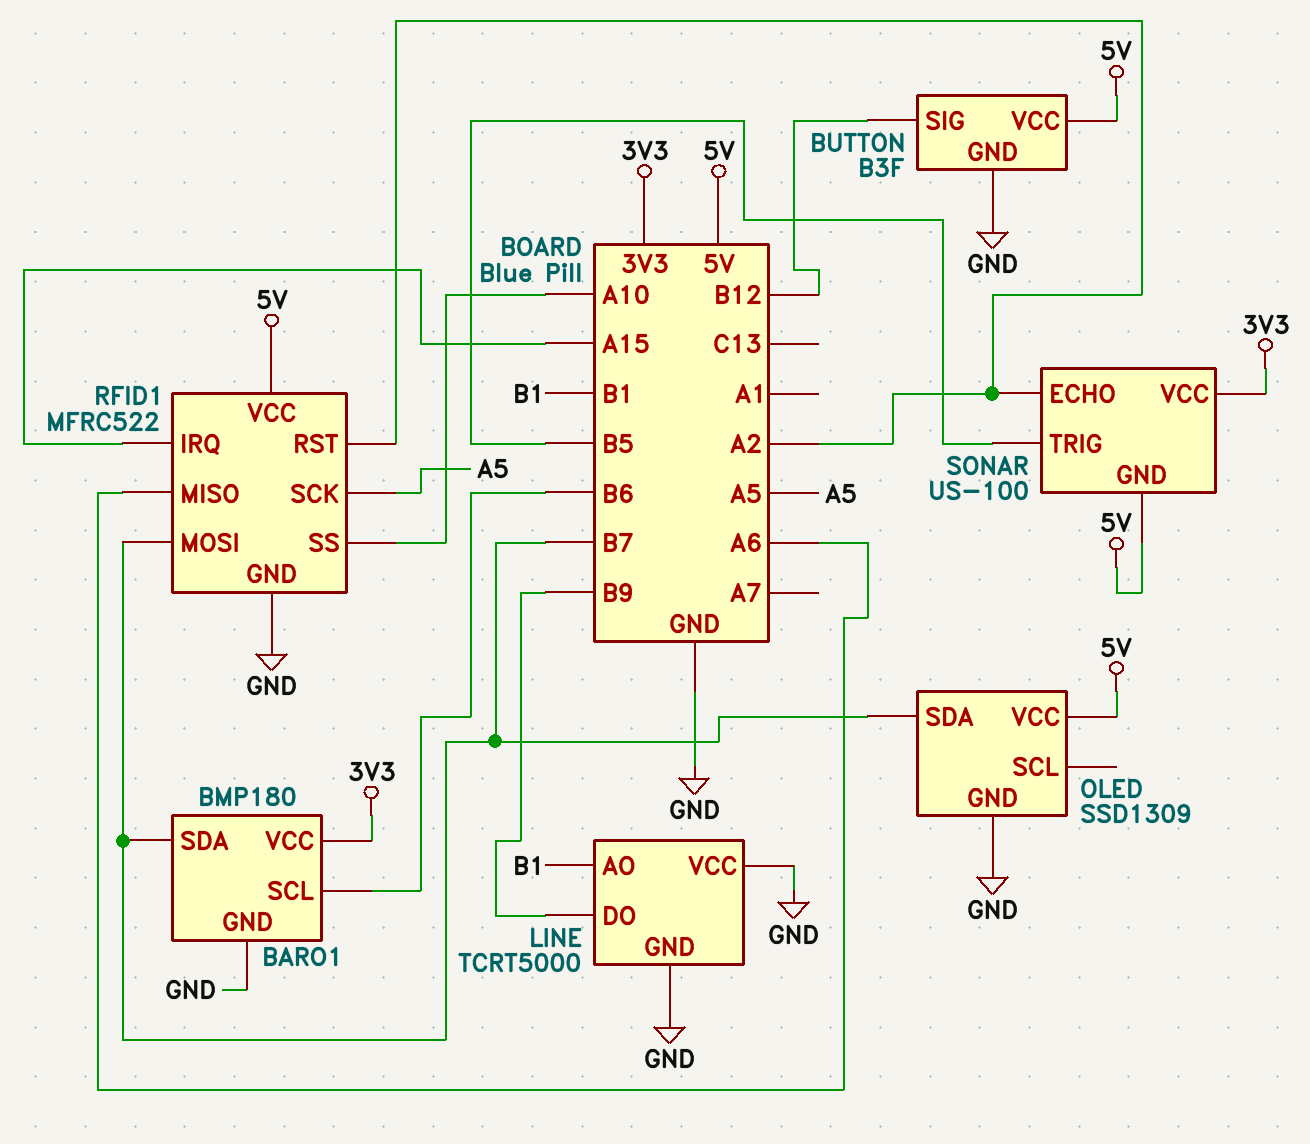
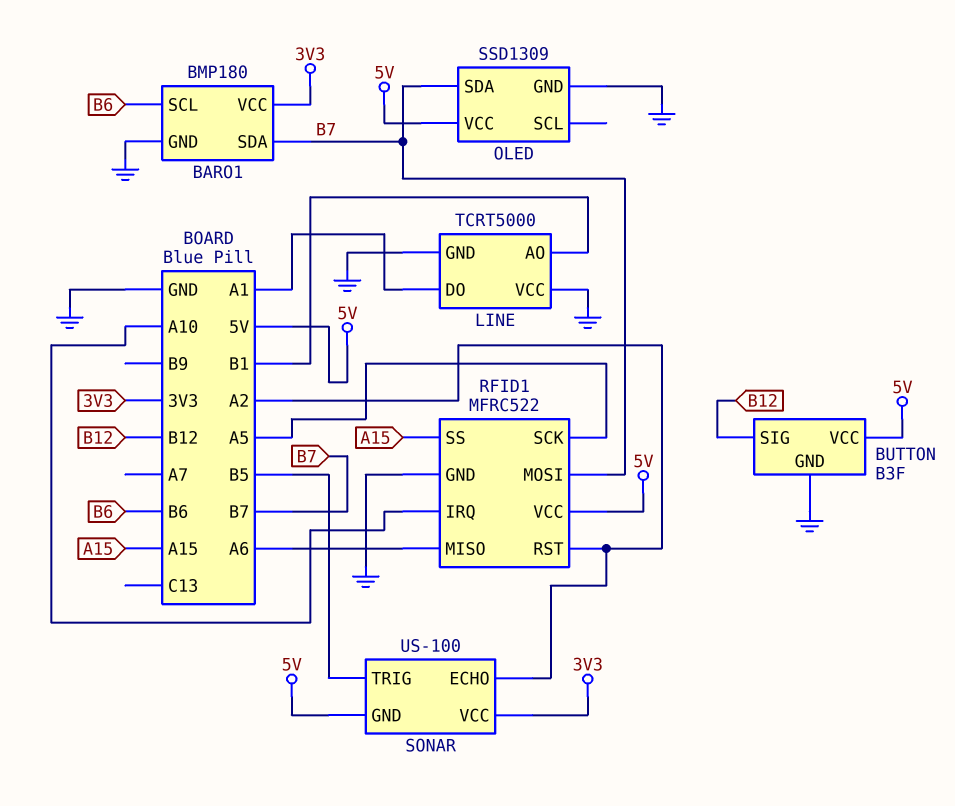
LINE pin DO: B9 -> A1
RFID1 pin IRQ: A15 -> A10
RFID1 pin SS: A10 -> A15

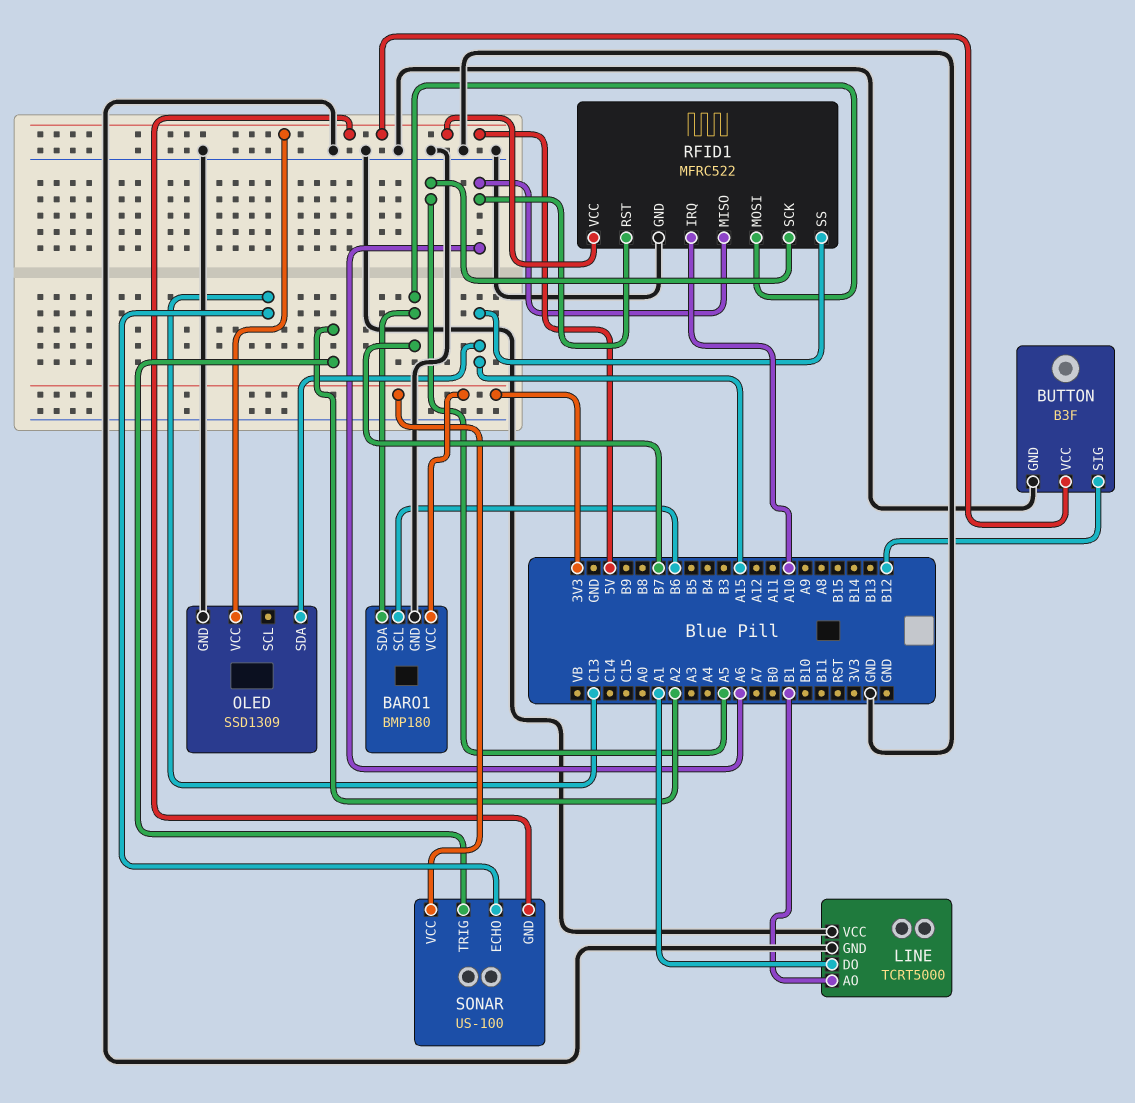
OLED pin SDA: B7 -> A15
RFID1 pin RST: A2 -> A6
SONAR pin ECHO: A2 -> C13
SONAR pin TRIG: B5 -> A2

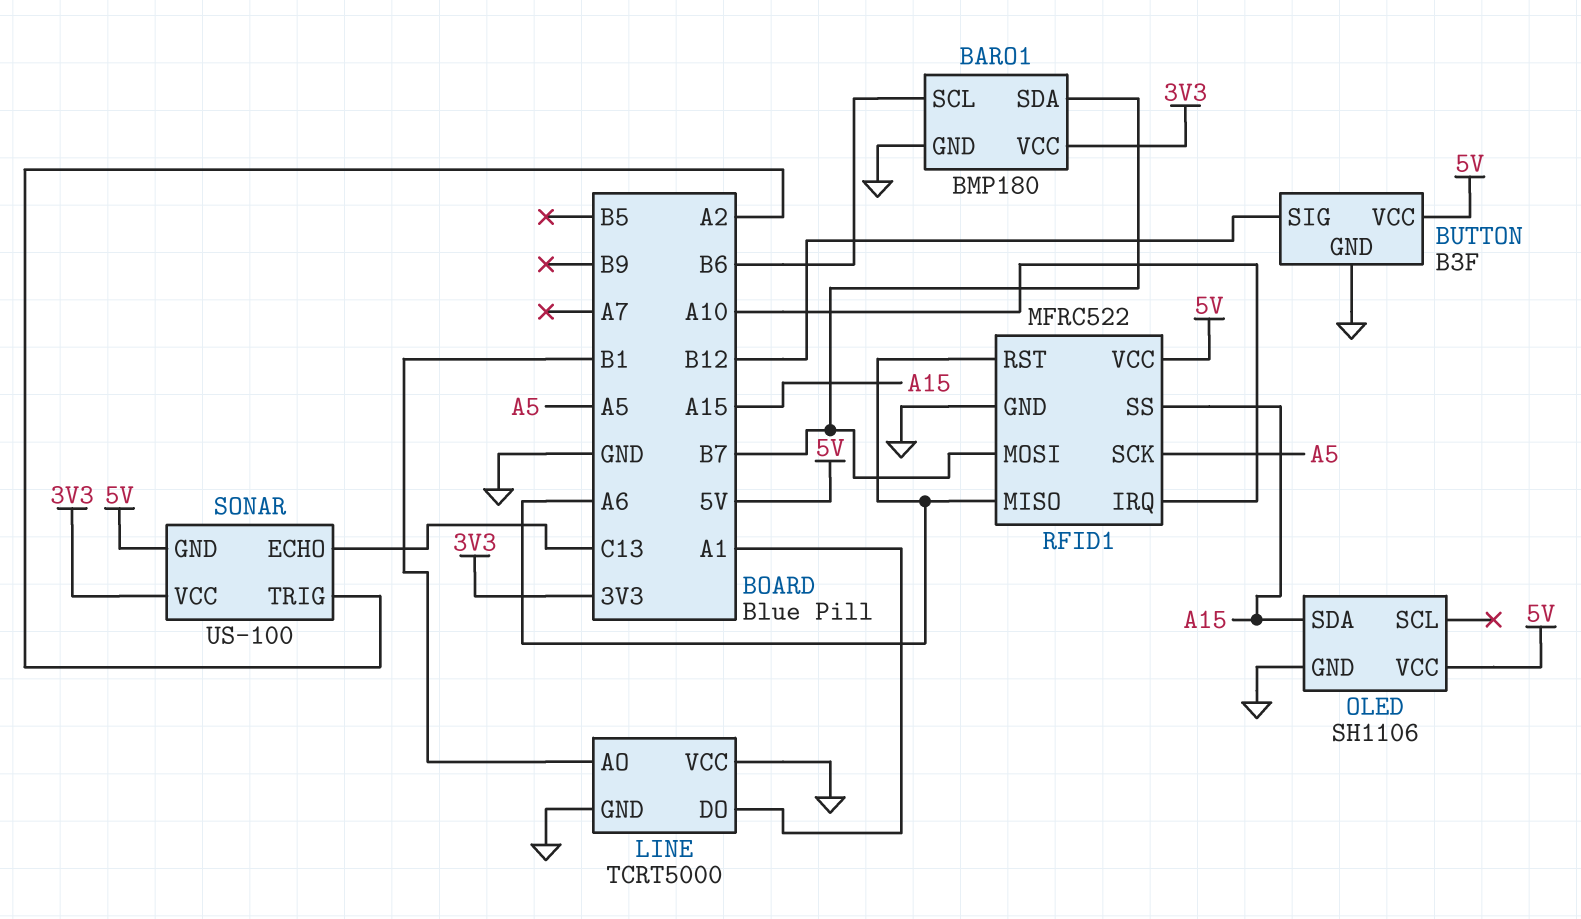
OLED: SSD1309 -> SH1106

